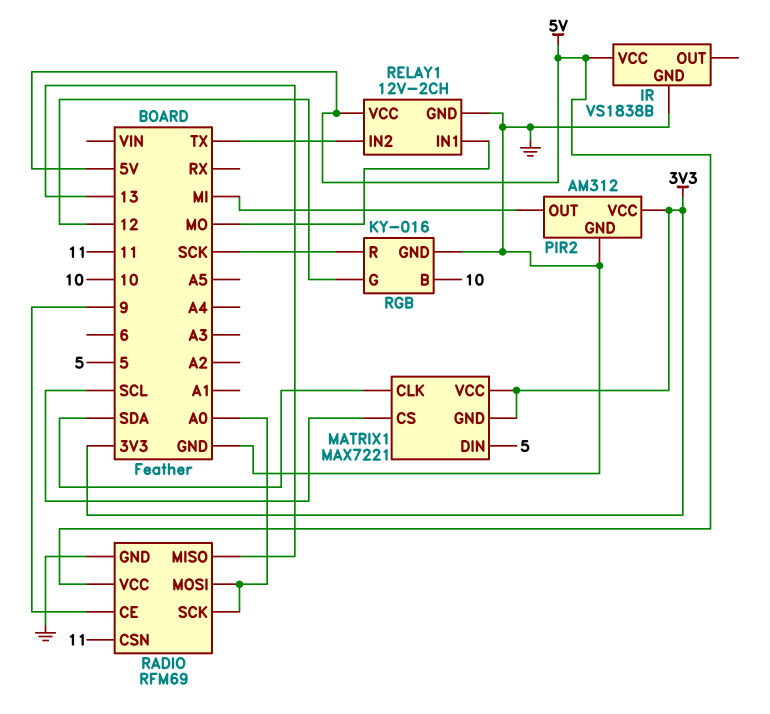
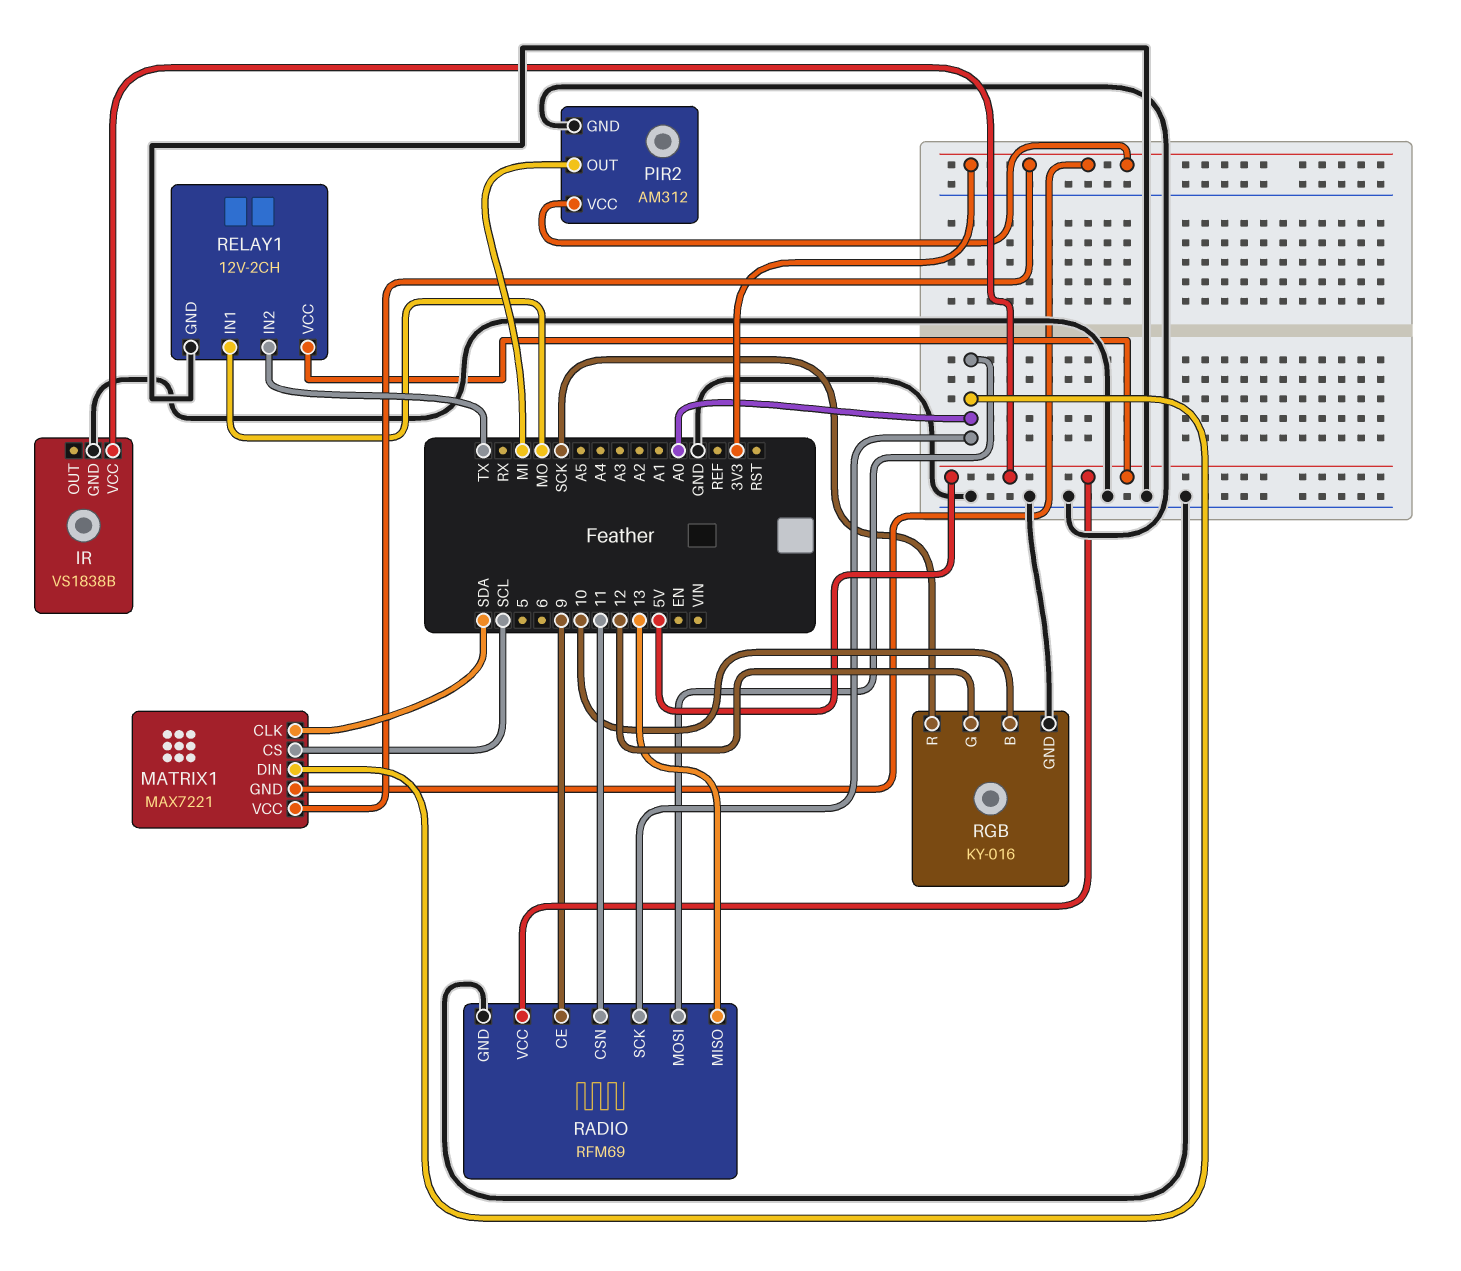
MATRIX1 pin DIN: 5 -> A0

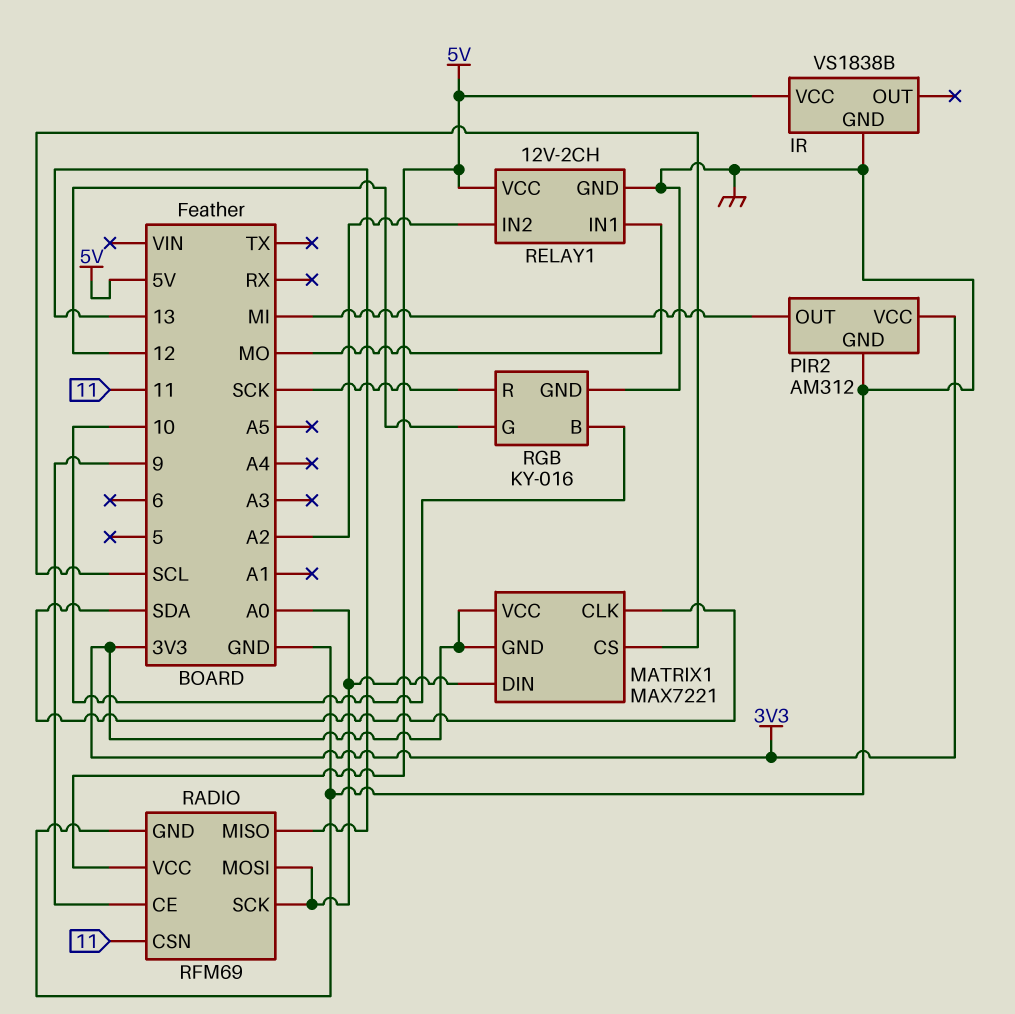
RELAY1 pin IN2: TX -> A2

